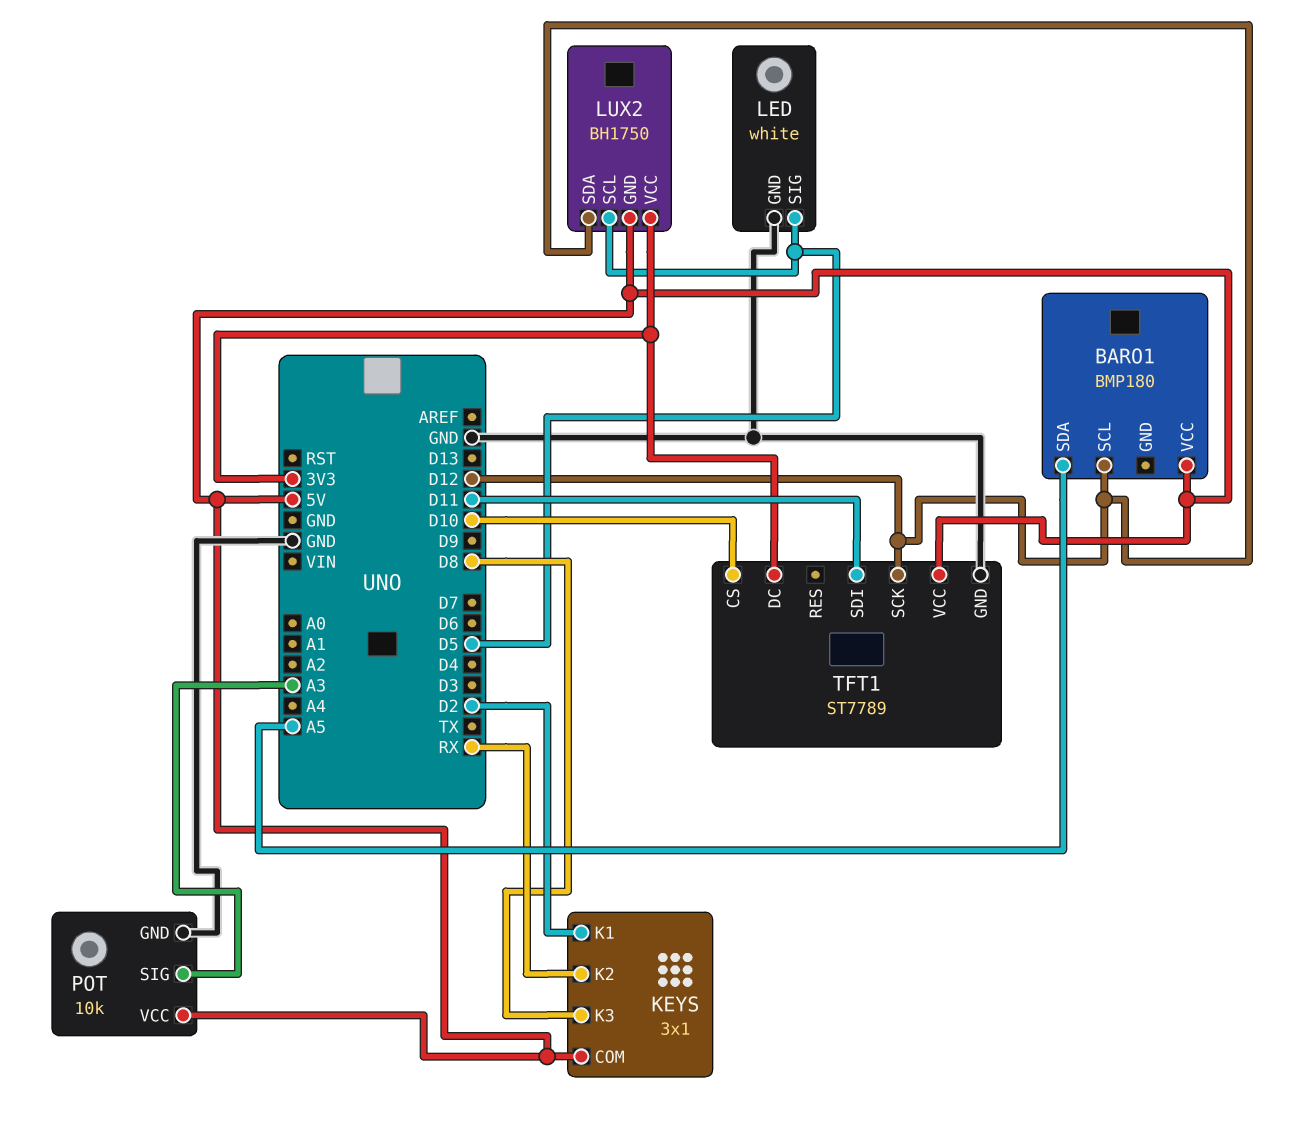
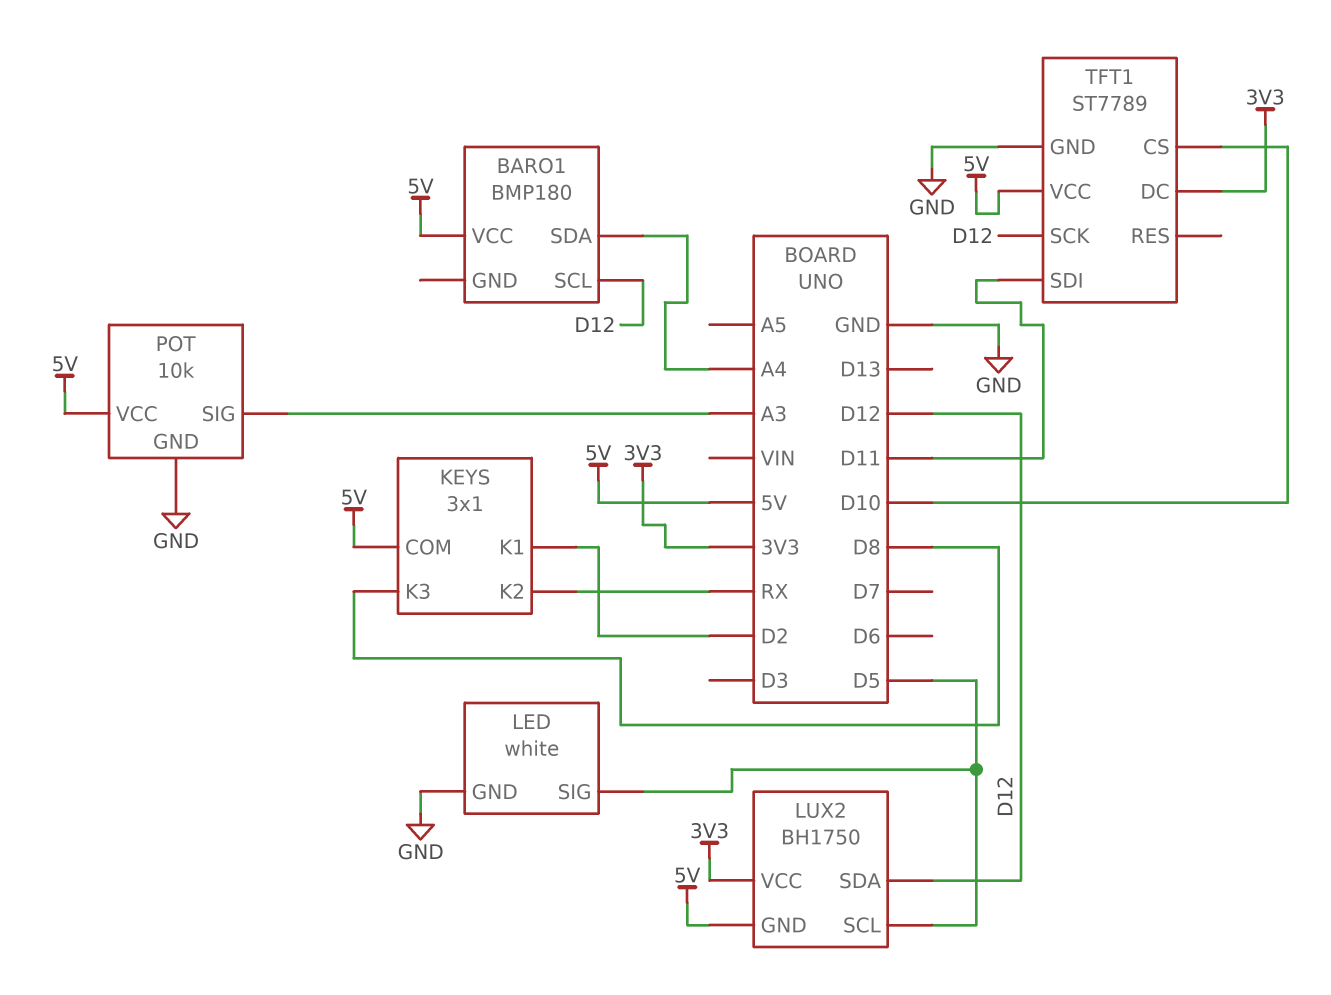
BARO1 pin SDA: A5 -> A4

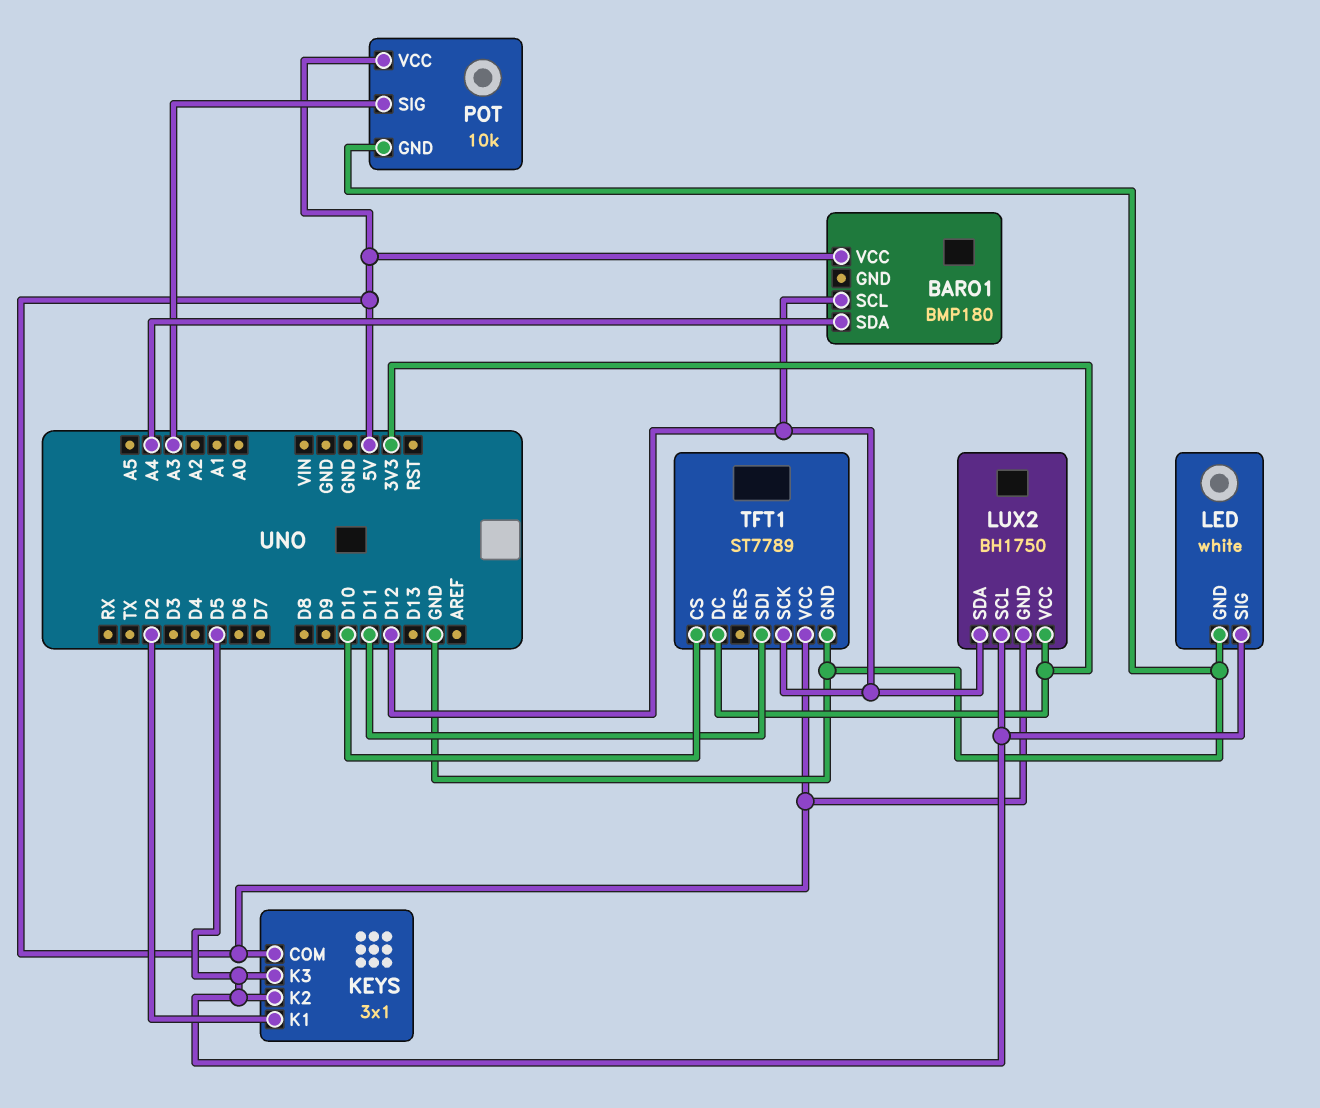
KEYS pin K2: RX -> D5
KEYS pin K3: D8 -> D5

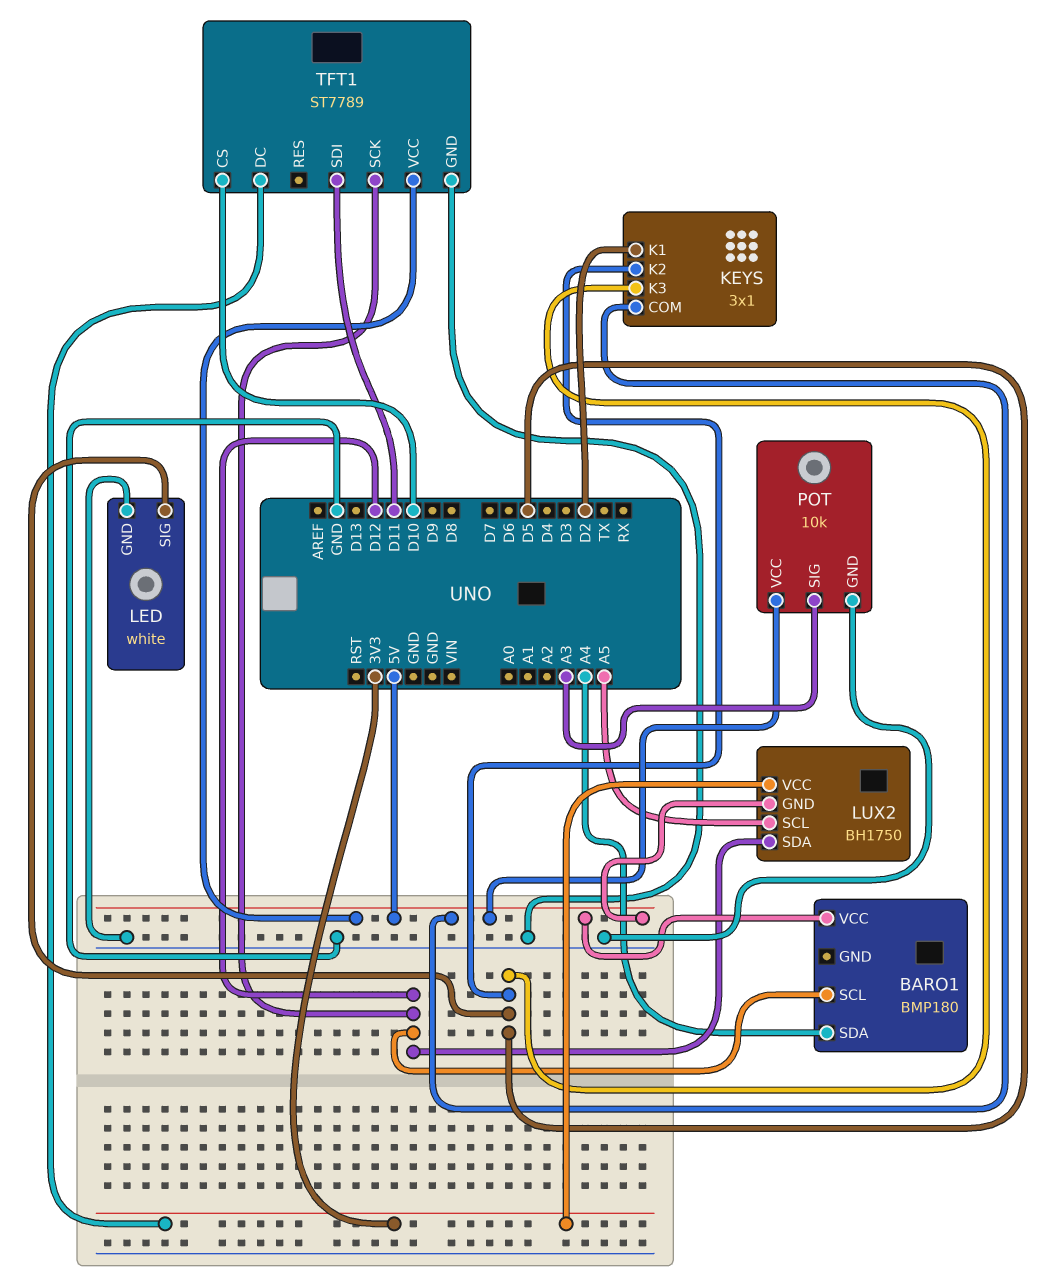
LUX2 pin SCL: D5 -> A5

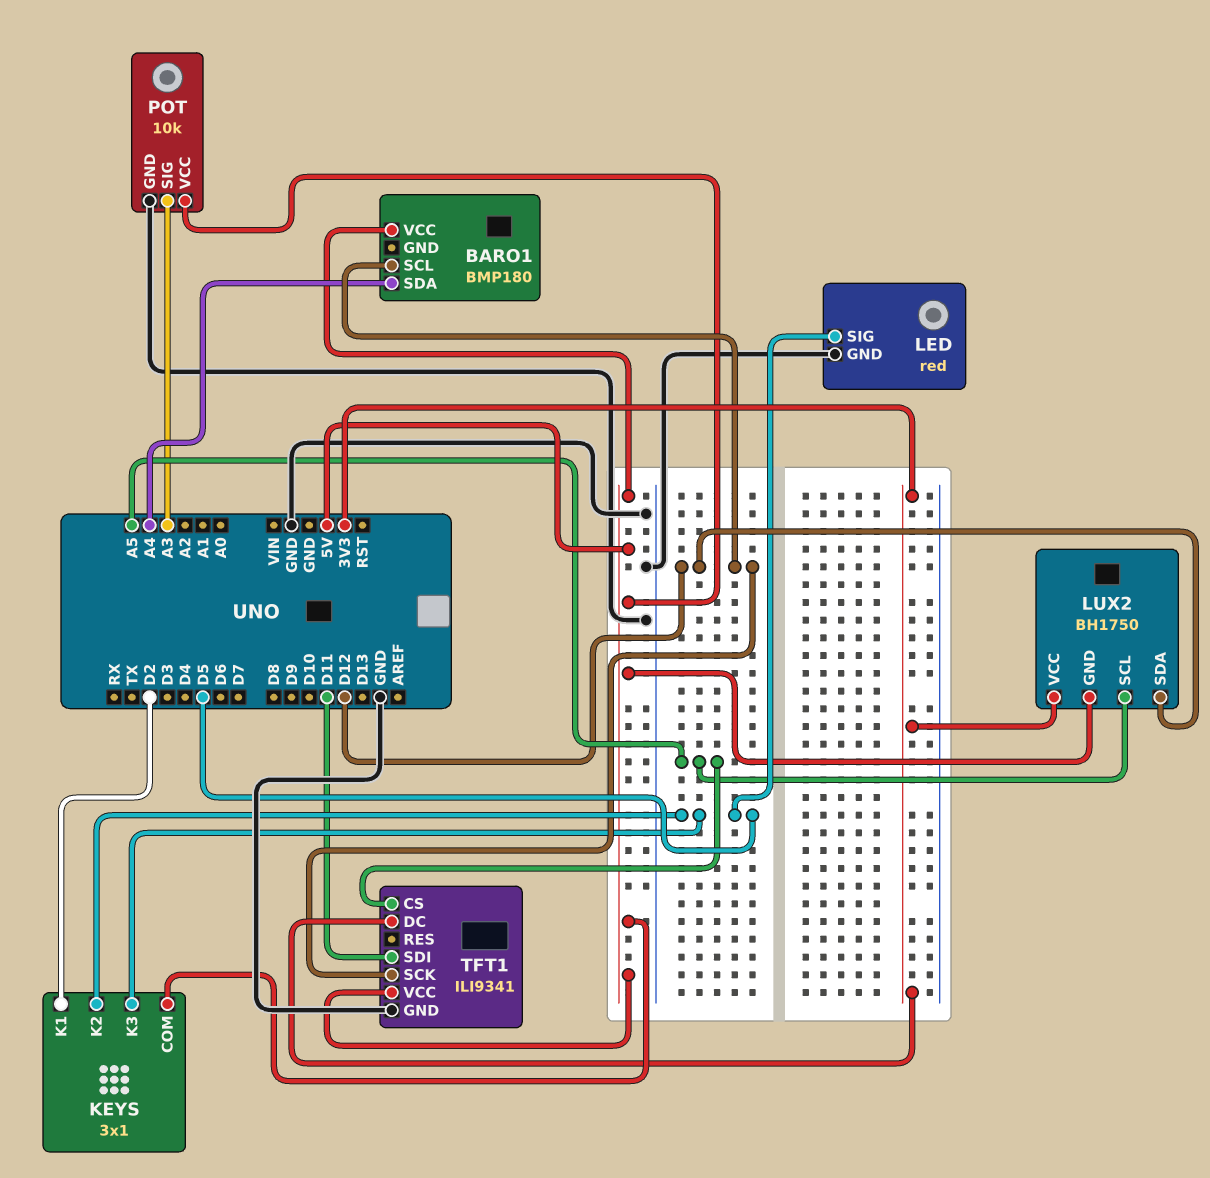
LED: white -> red
TFT1: ST7789 -> ILI9341
TFT1 pin CS: D10 -> A5

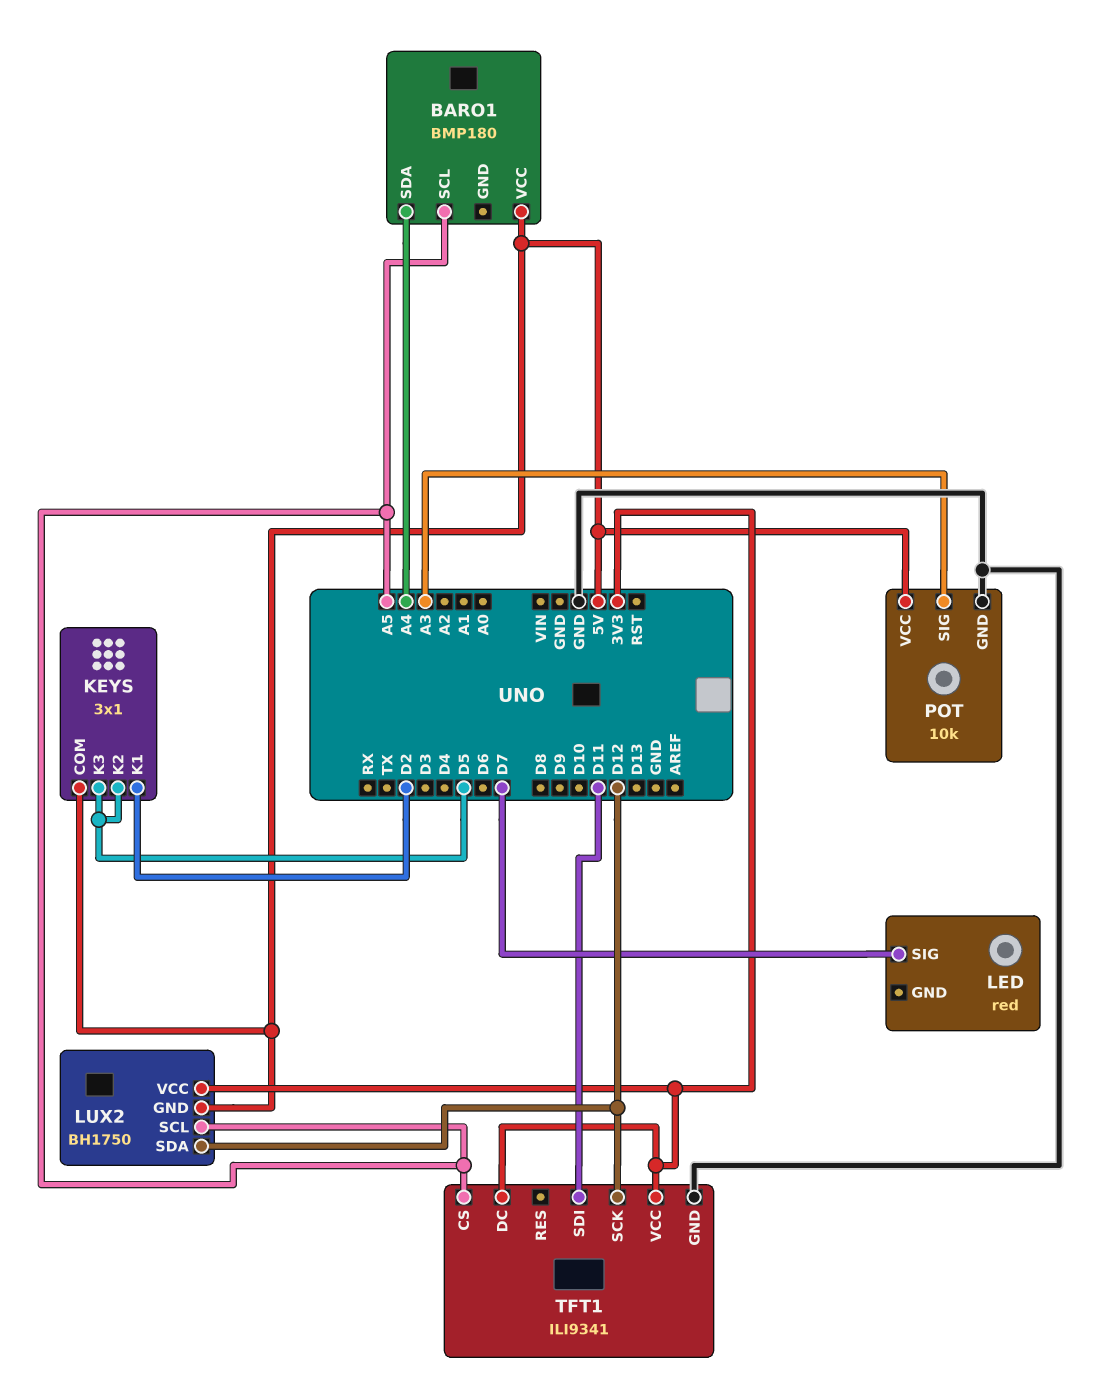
BARO1 pin SCL: D12 -> A5
LED pin GND: GND -> none
LED pin SIG: D5 -> D7
TFT1 pin VCC: 5V -> 3V3

